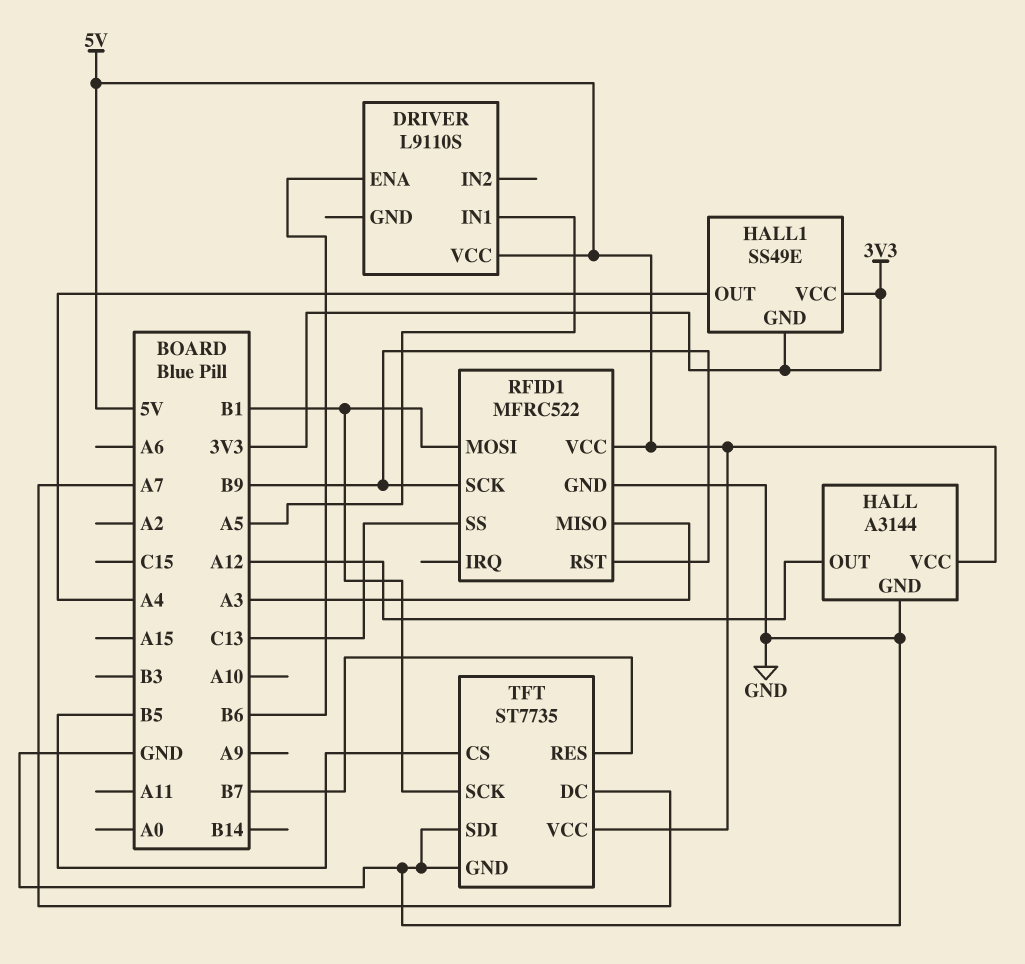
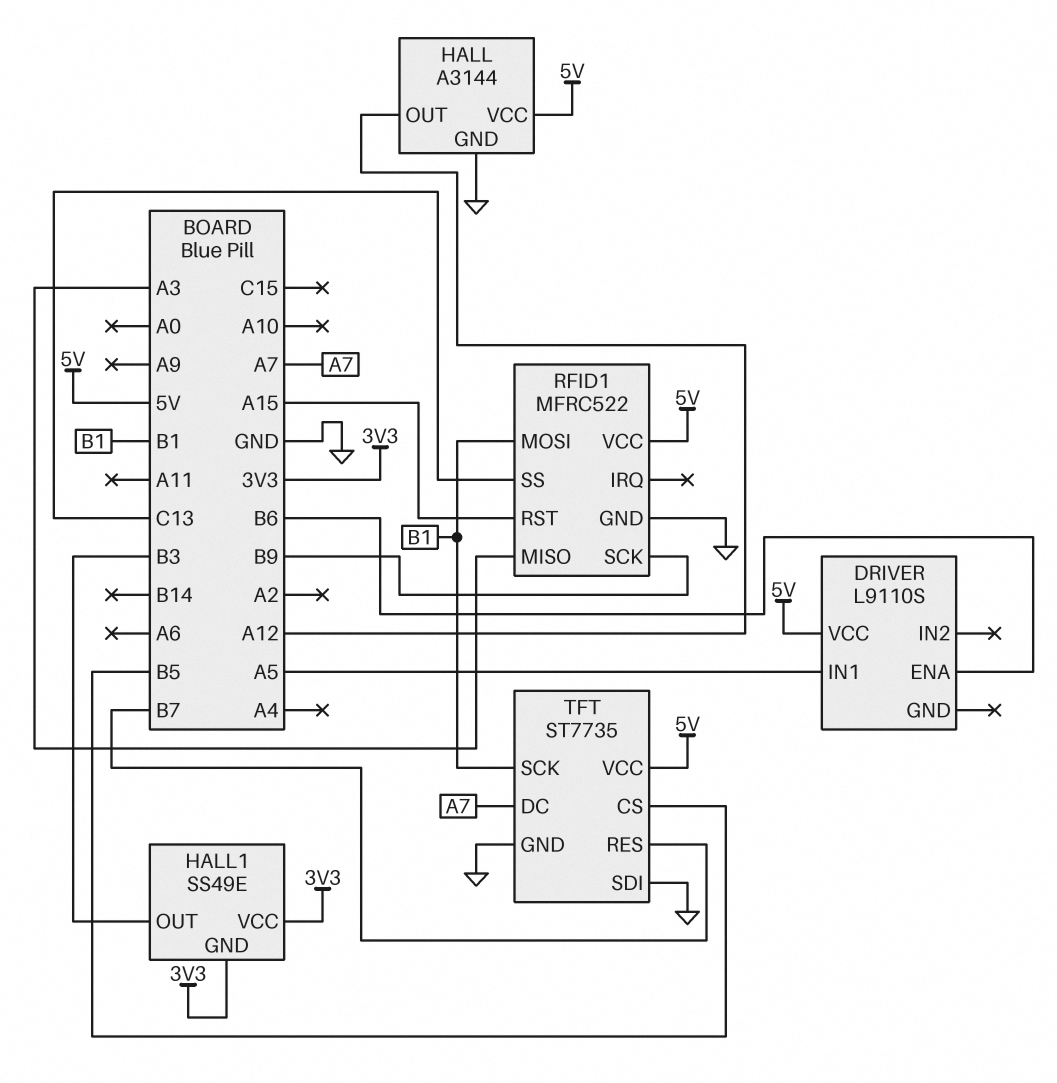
HALL1 pin OUT: A4 -> B3
RFID1 pin RST: B9 -> A15

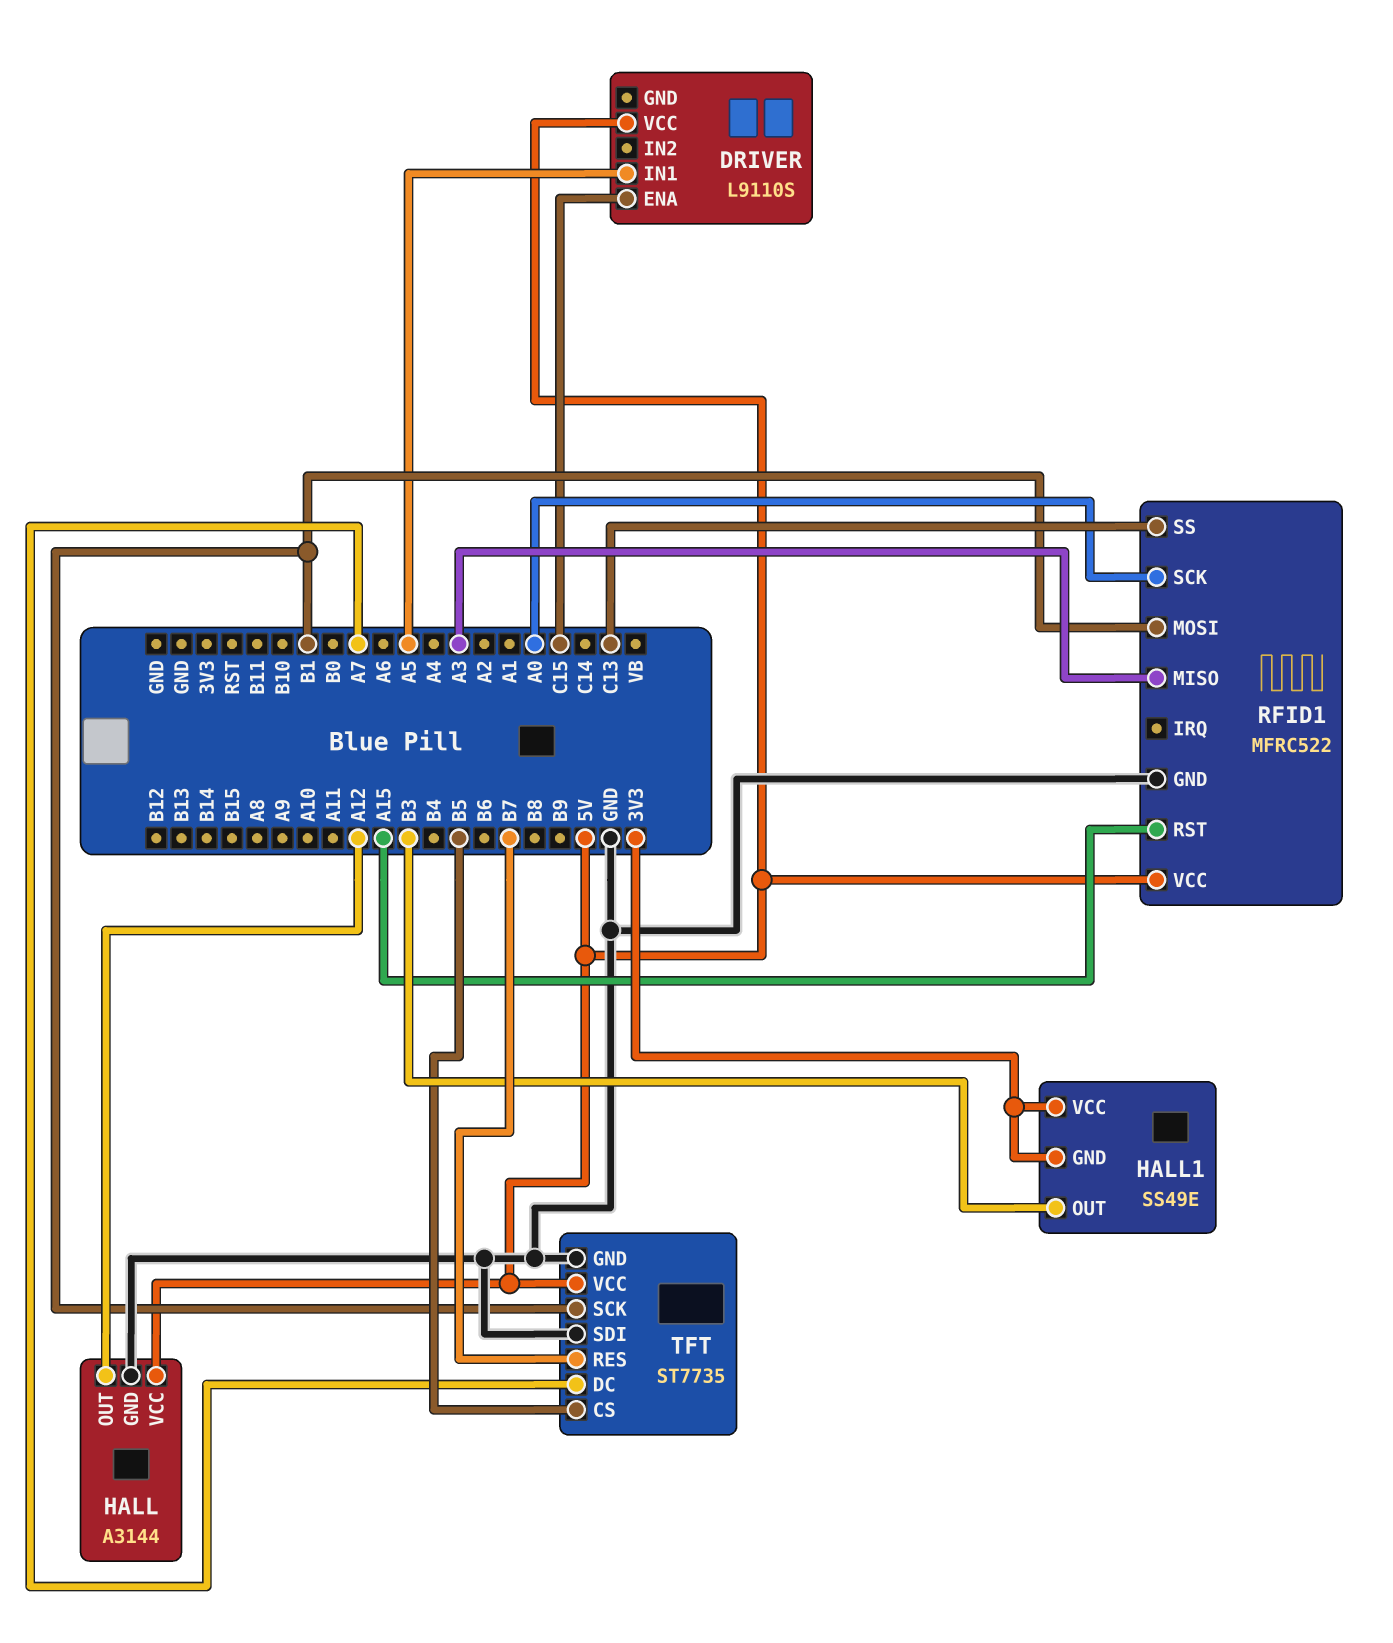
DRIVER pin ENA: B6 -> C15
RFID1 pin SCK: B9 -> A0

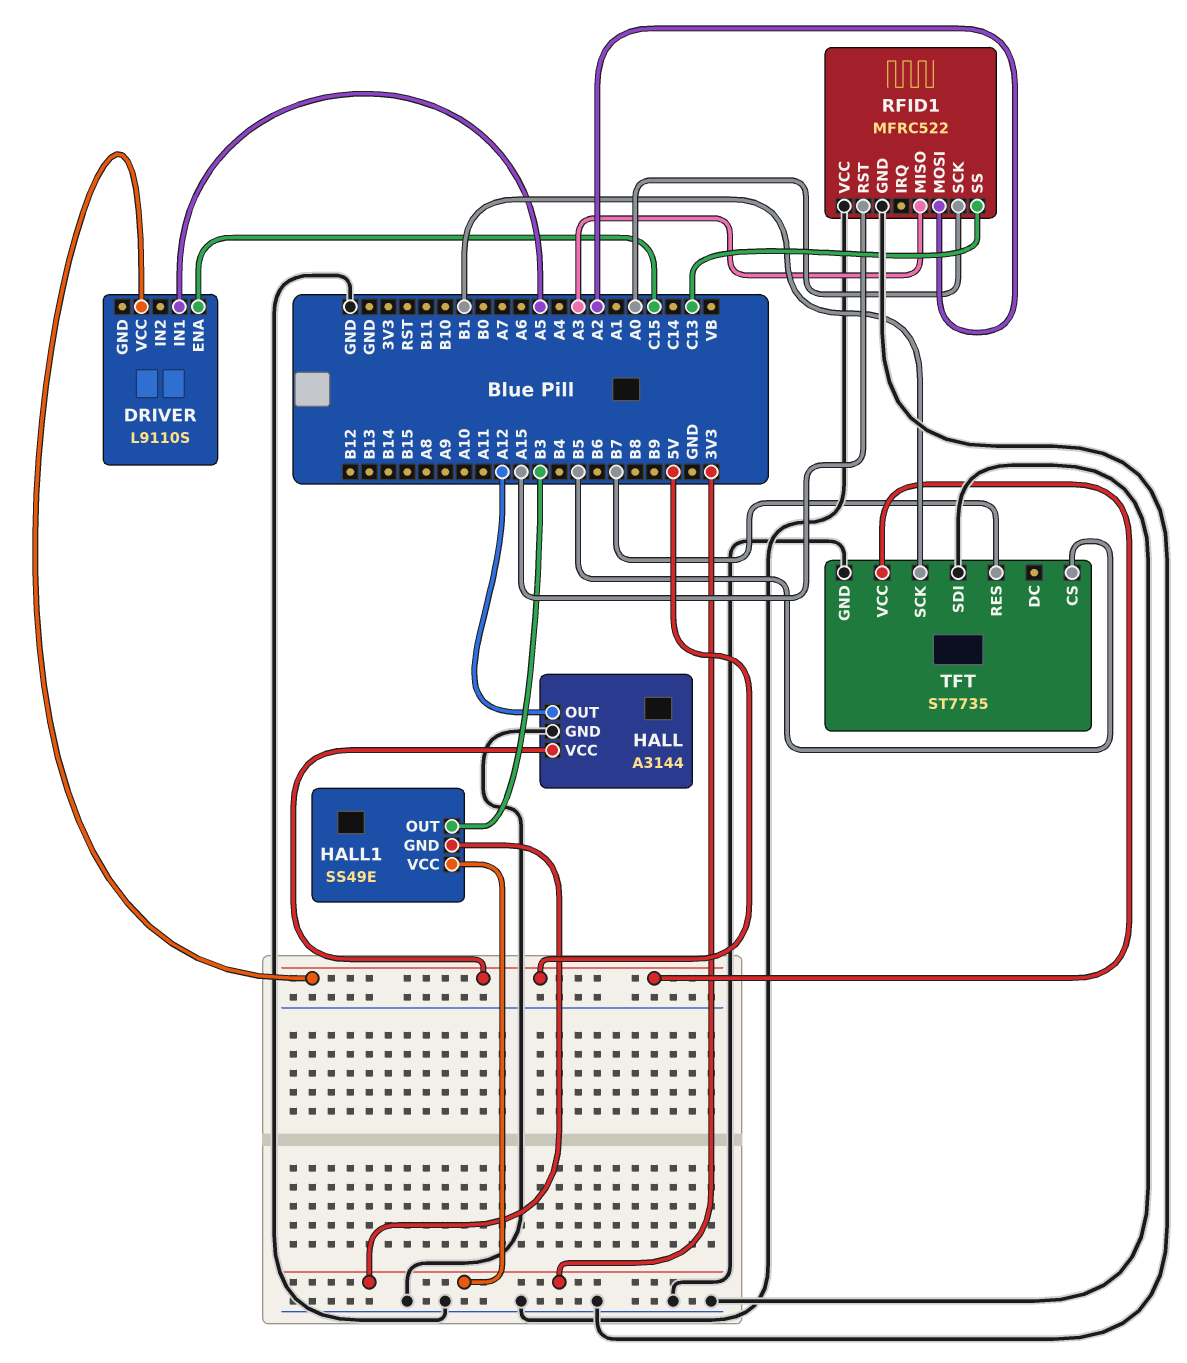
RFID1 pin MOSI: B1 -> A2
RFID1 pin VCC: 5V -> GND
TFT pin DC: A7 -> none

